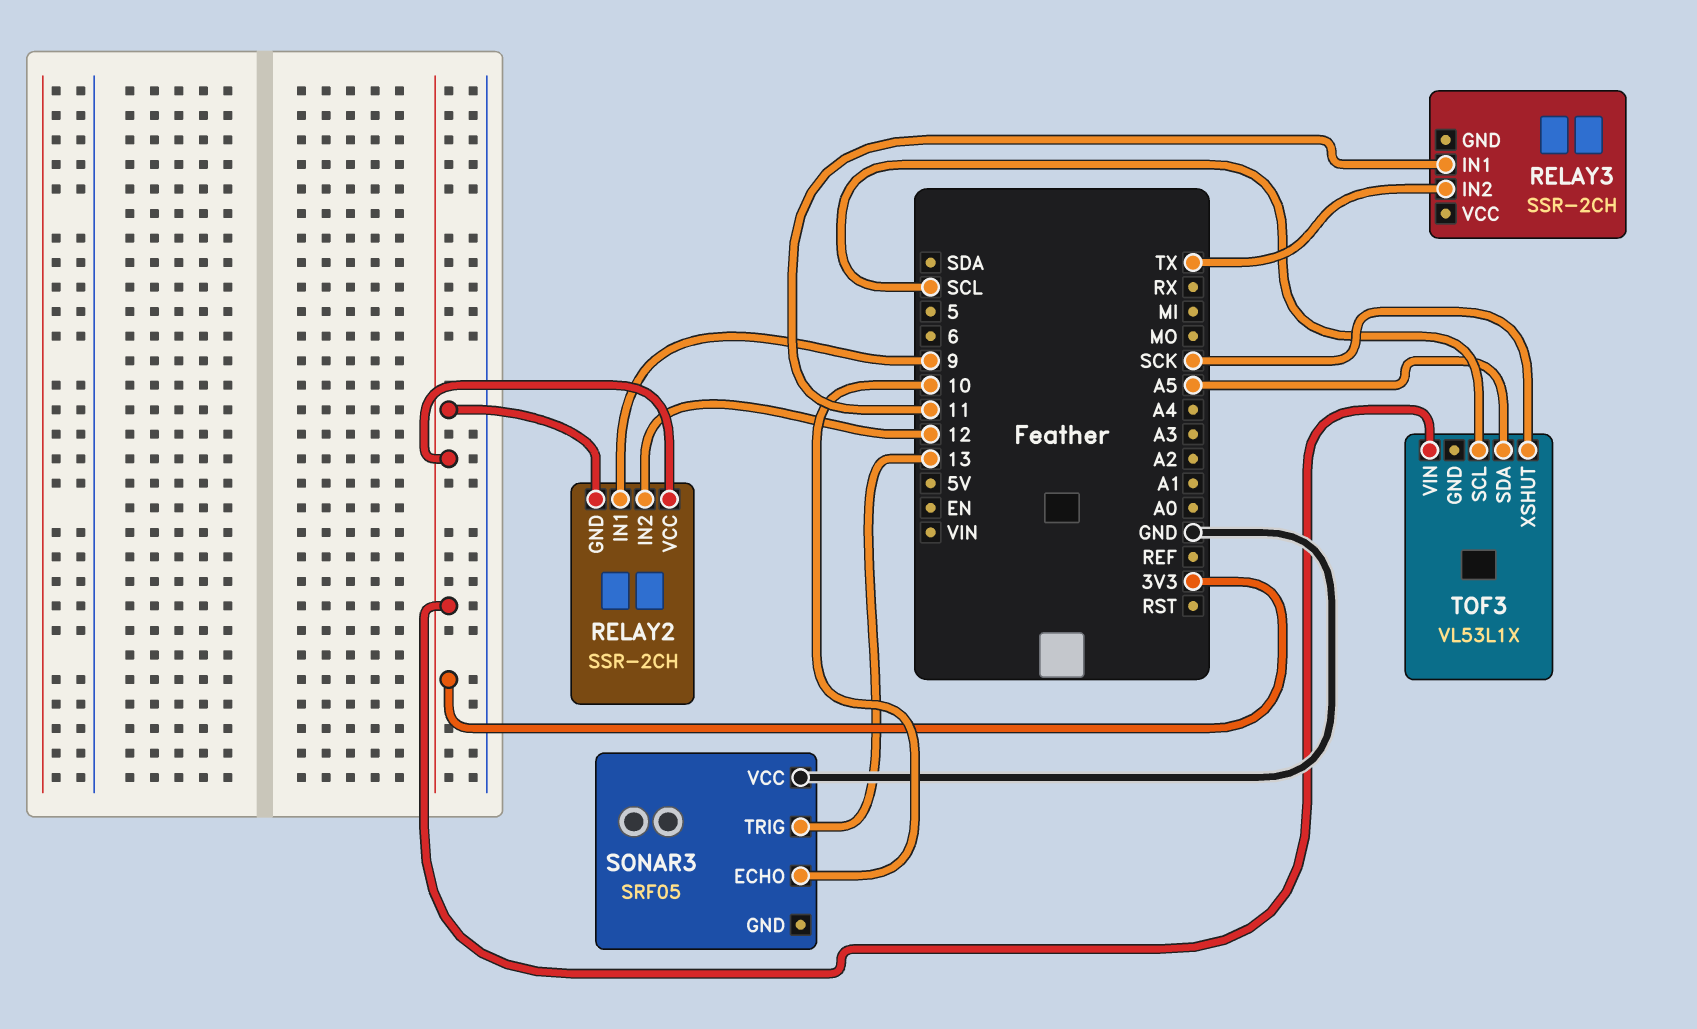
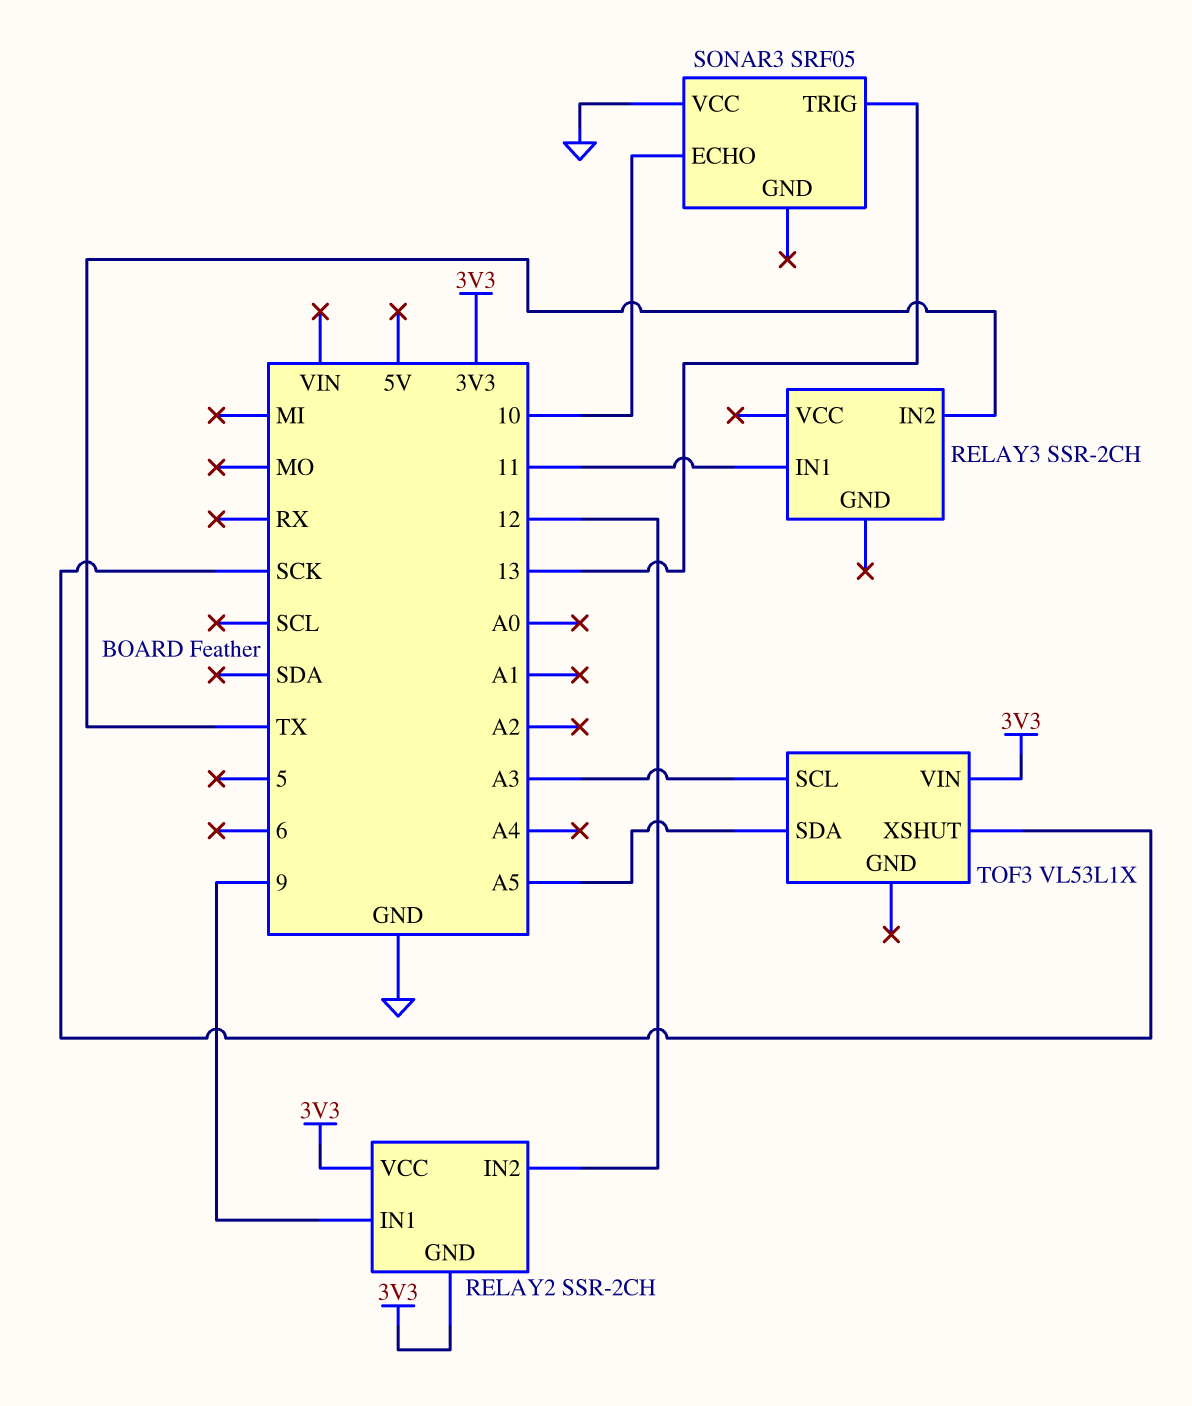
TOF3 pin SCL: SCL -> A3

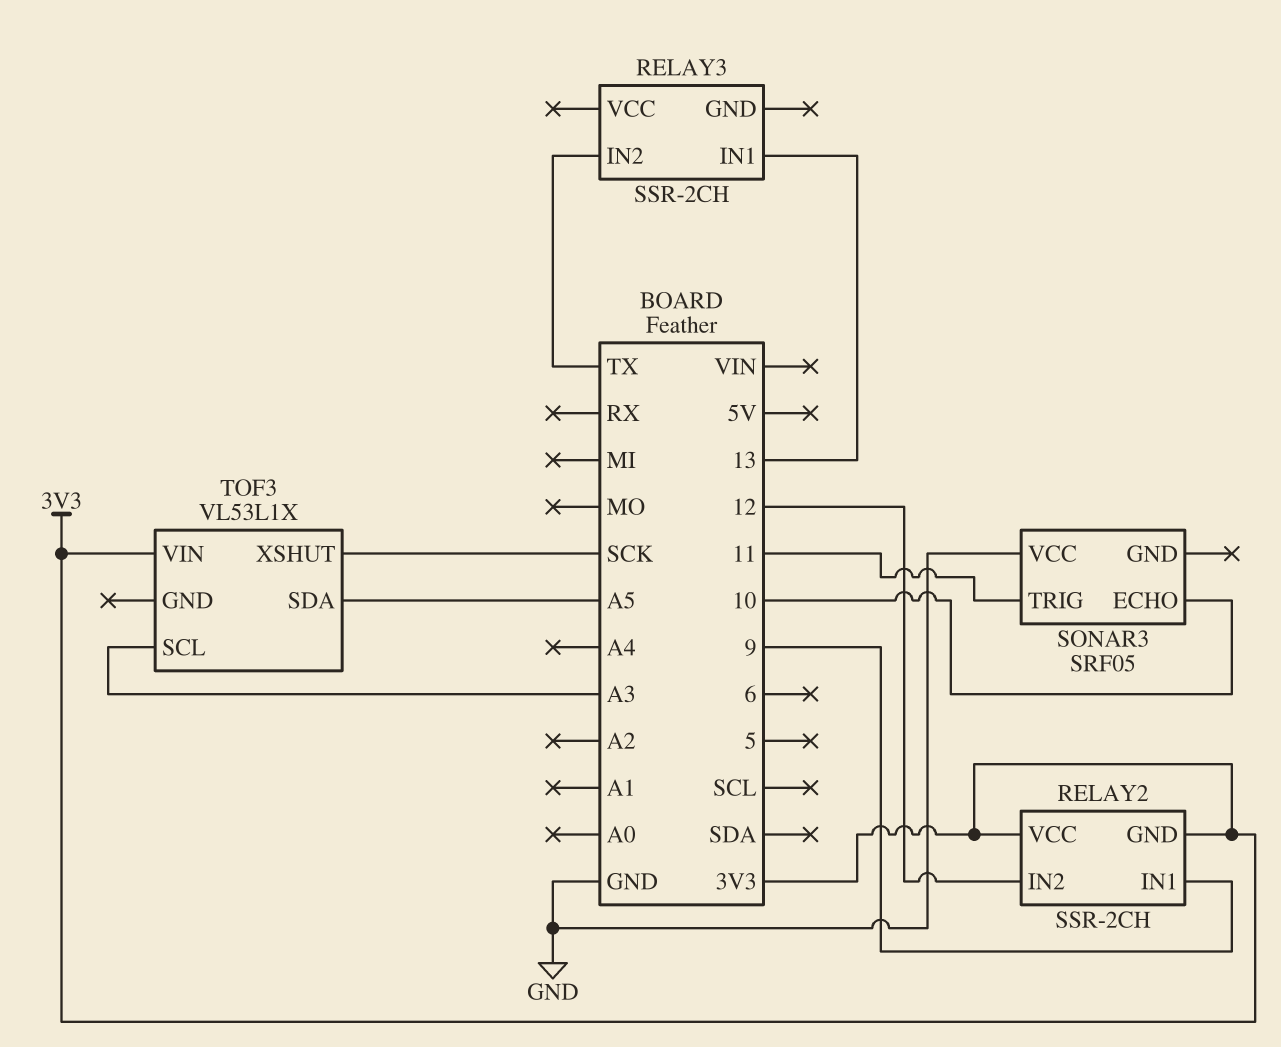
RELAY3 pin IN1: 11 -> 13
SONAR3 pin TRIG: 13 -> 11

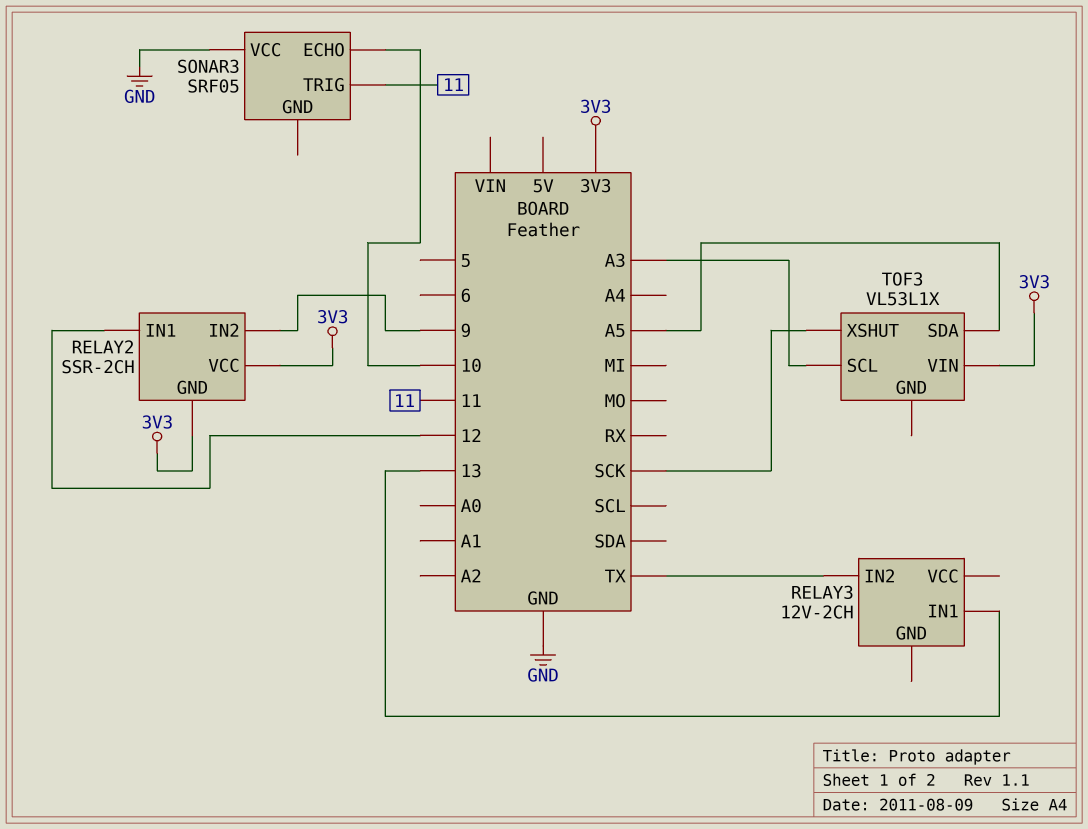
RELAY2 pin IN1: 9 -> 12
RELAY2 pin IN2: 12 -> 9
RELAY3: SSR-2CH -> 12V-2CH

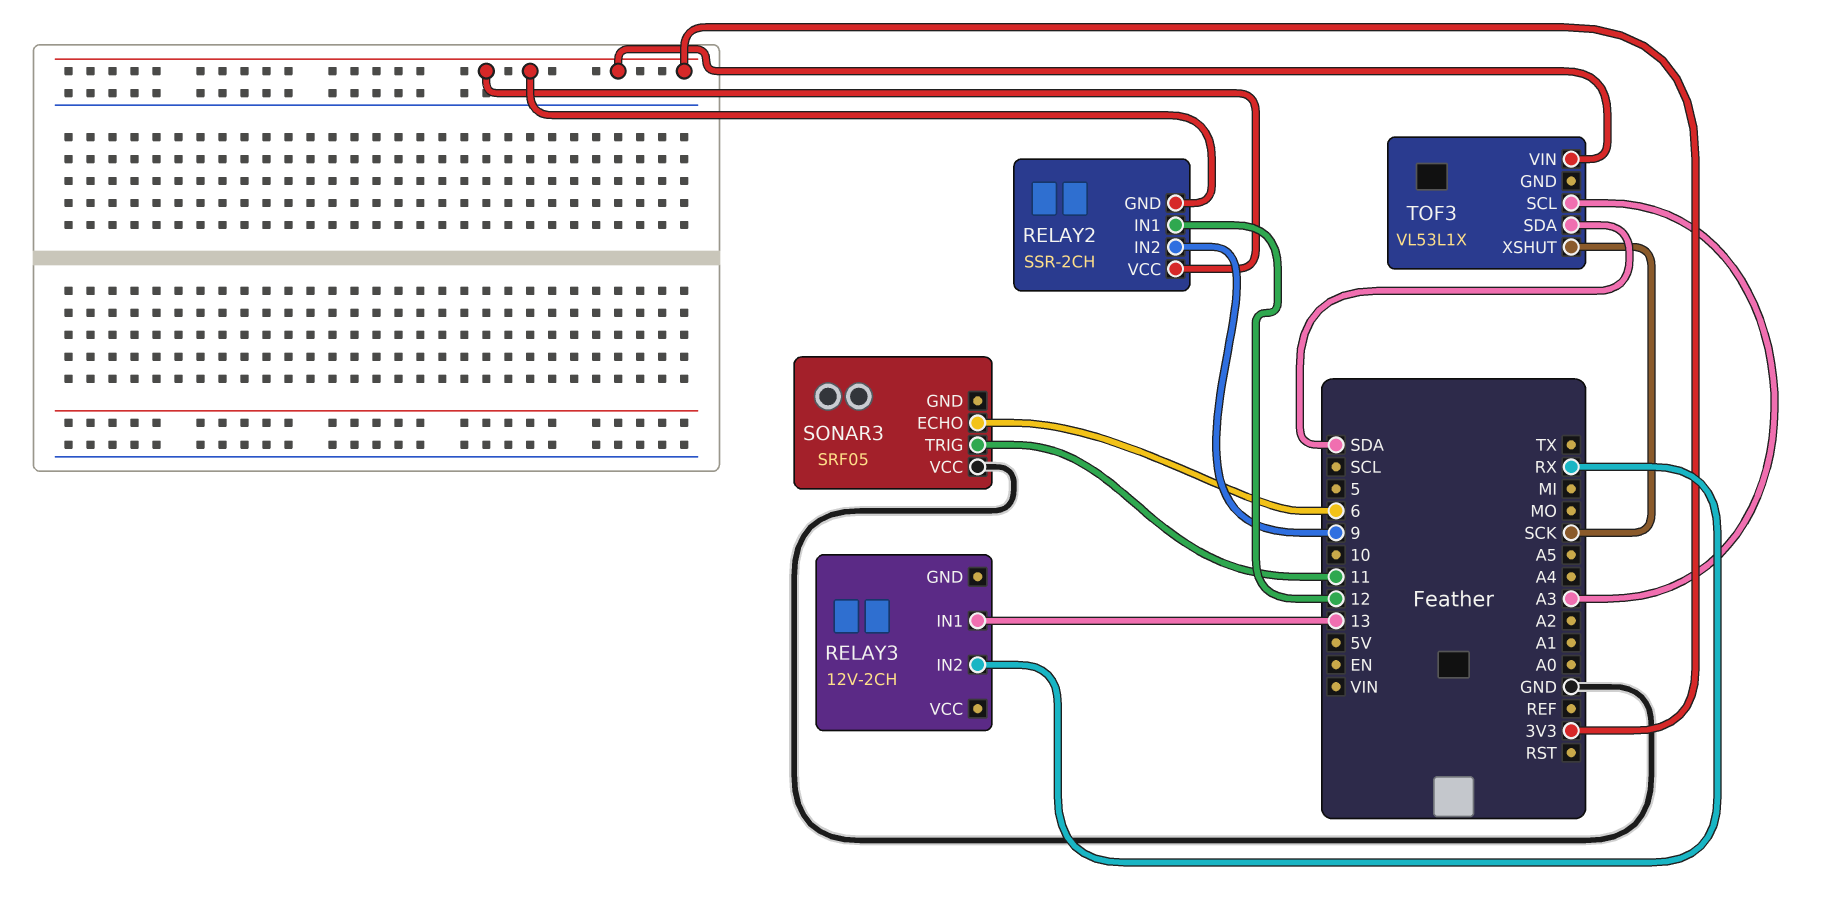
RELAY3 pin IN2: TX -> RX
SONAR3 pin ECHO: 10 -> 6
TOF3 pin SDA: A5 -> SDA

